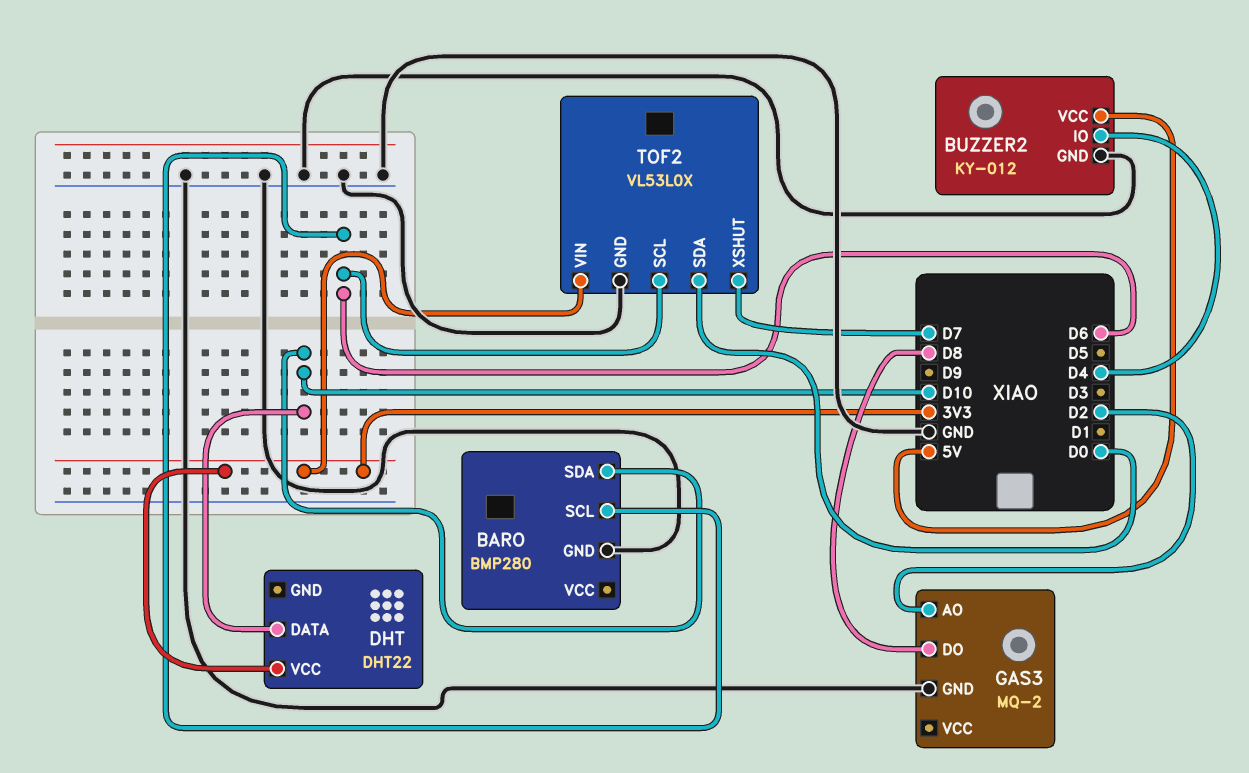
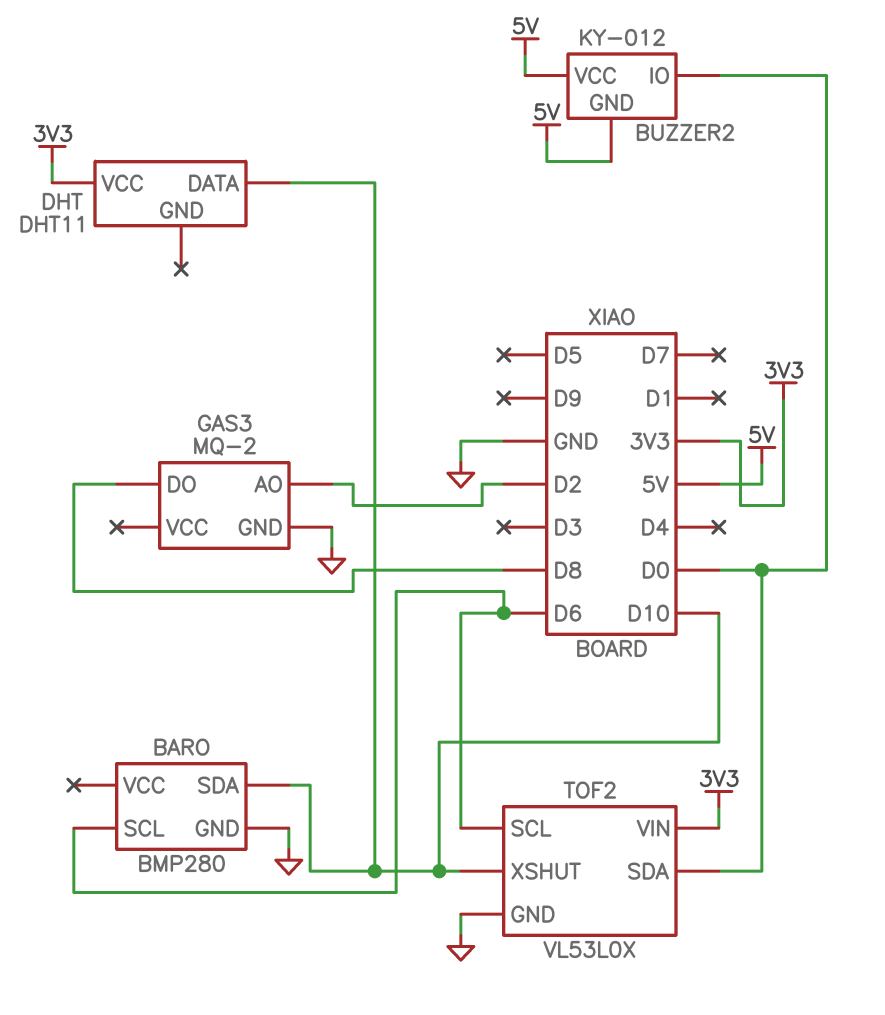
BUZZER2 pin GND: GND -> 5V
BUZZER2 pin IO: D4 -> D0
DHT: DHT22 -> DHT11
TOF2 pin XSHUT: D7 -> D10

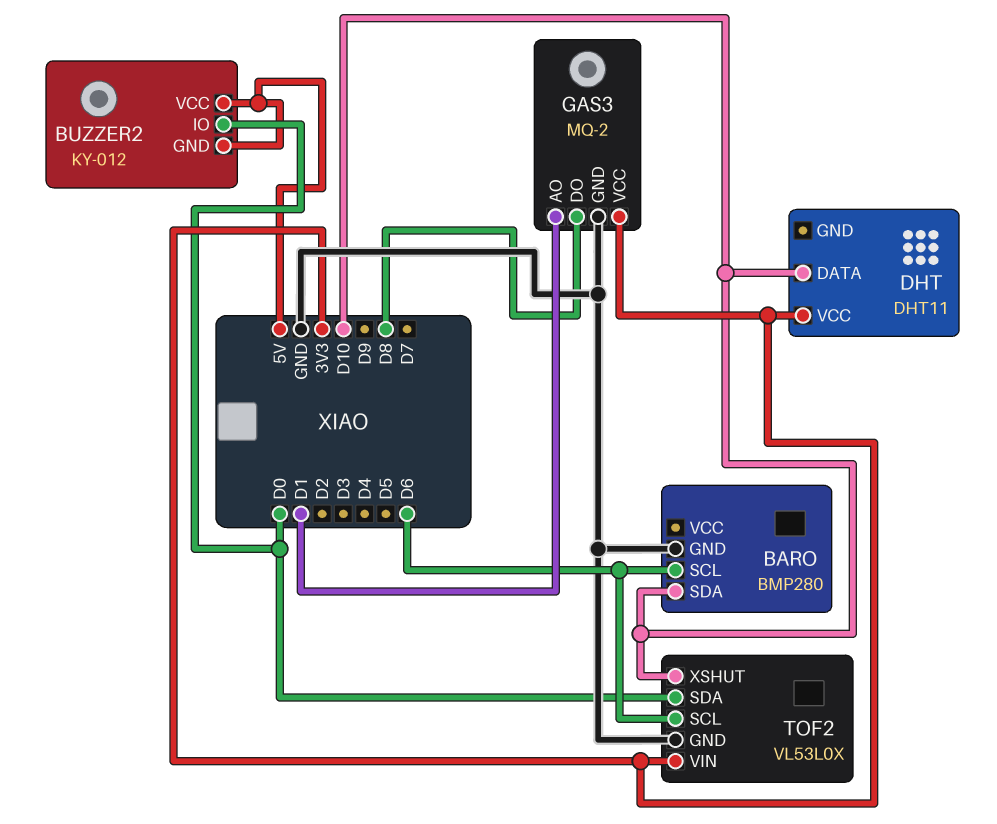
GAS3 pin AO: D2 -> D1
GAS3 pin VCC: none -> 3V3

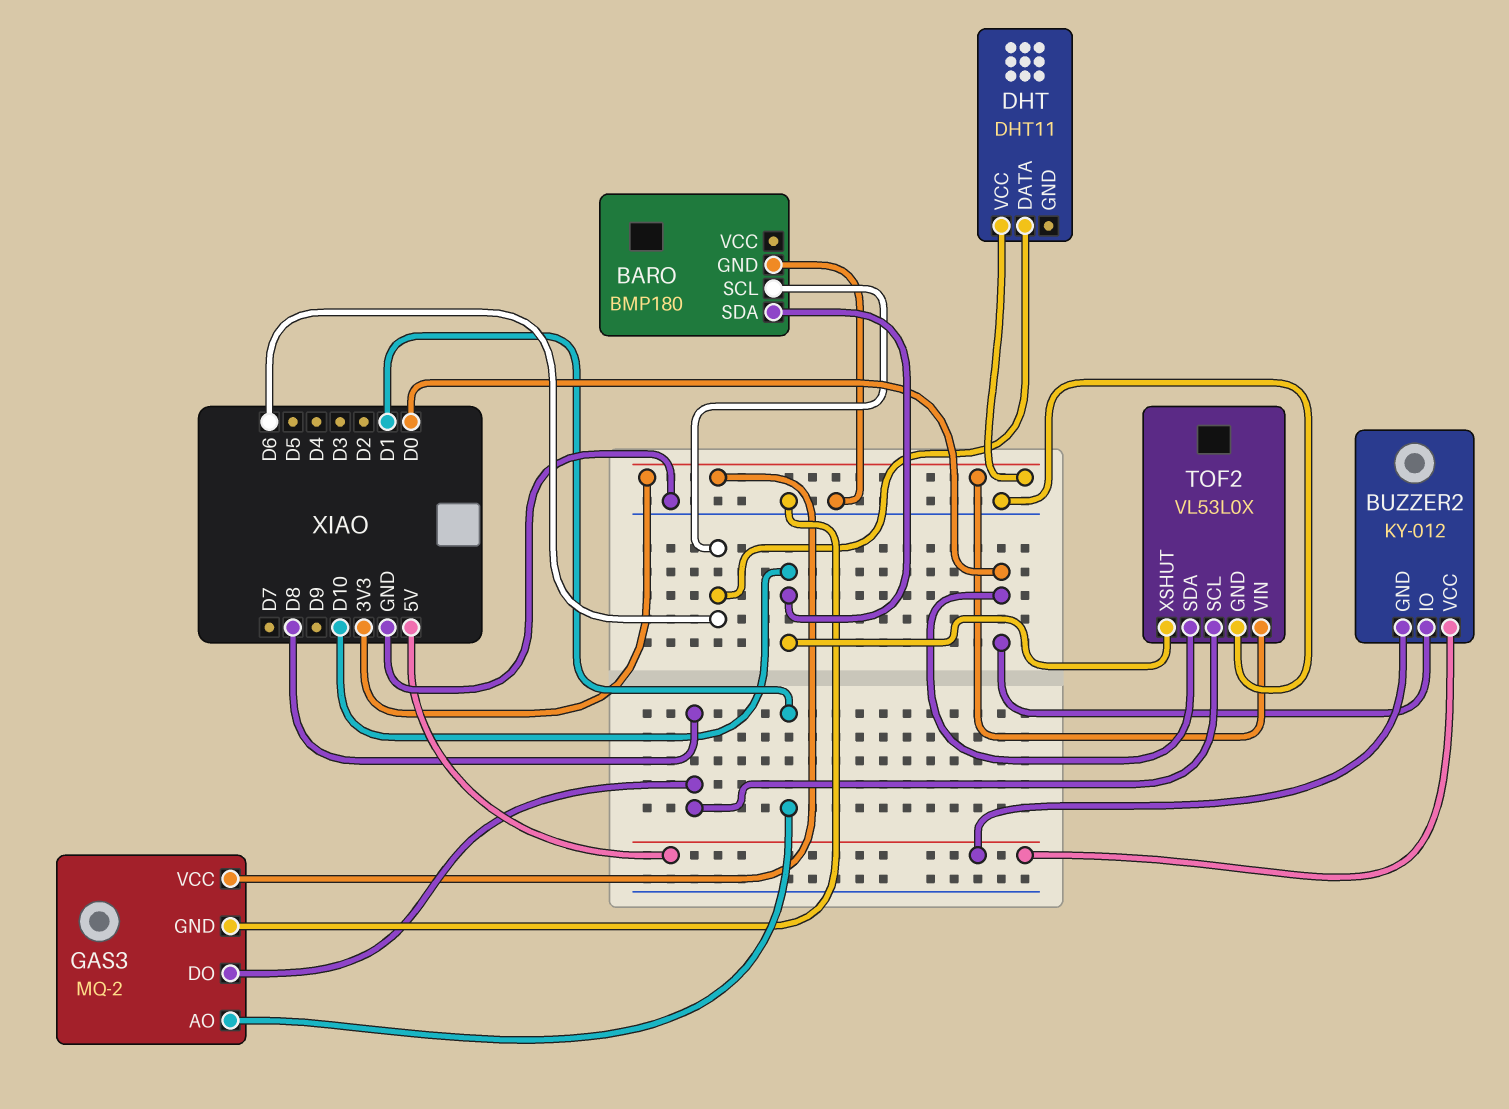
BARO: BMP280 -> BMP180
DHT pin DATA: D10 -> D6
TOF2 pin SCL: D6 -> D8

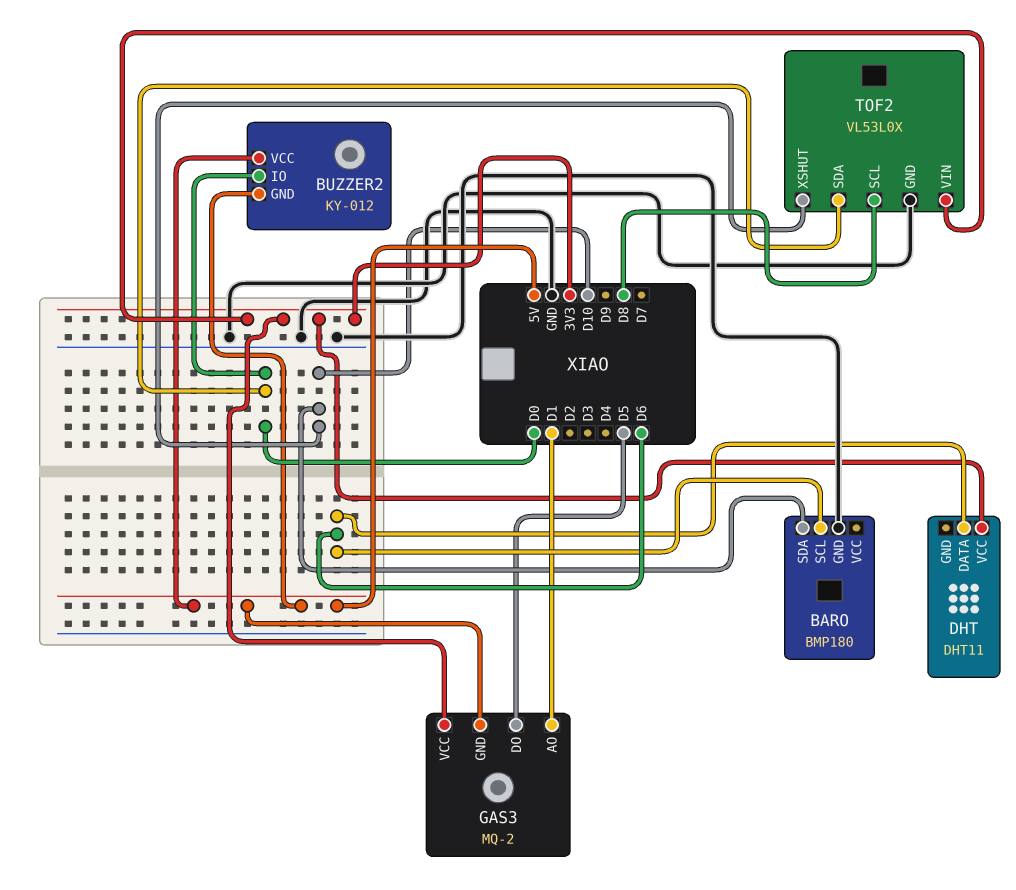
GAS3 pin DO: D8 -> D5
GAS3 pin GND: GND -> 5V

